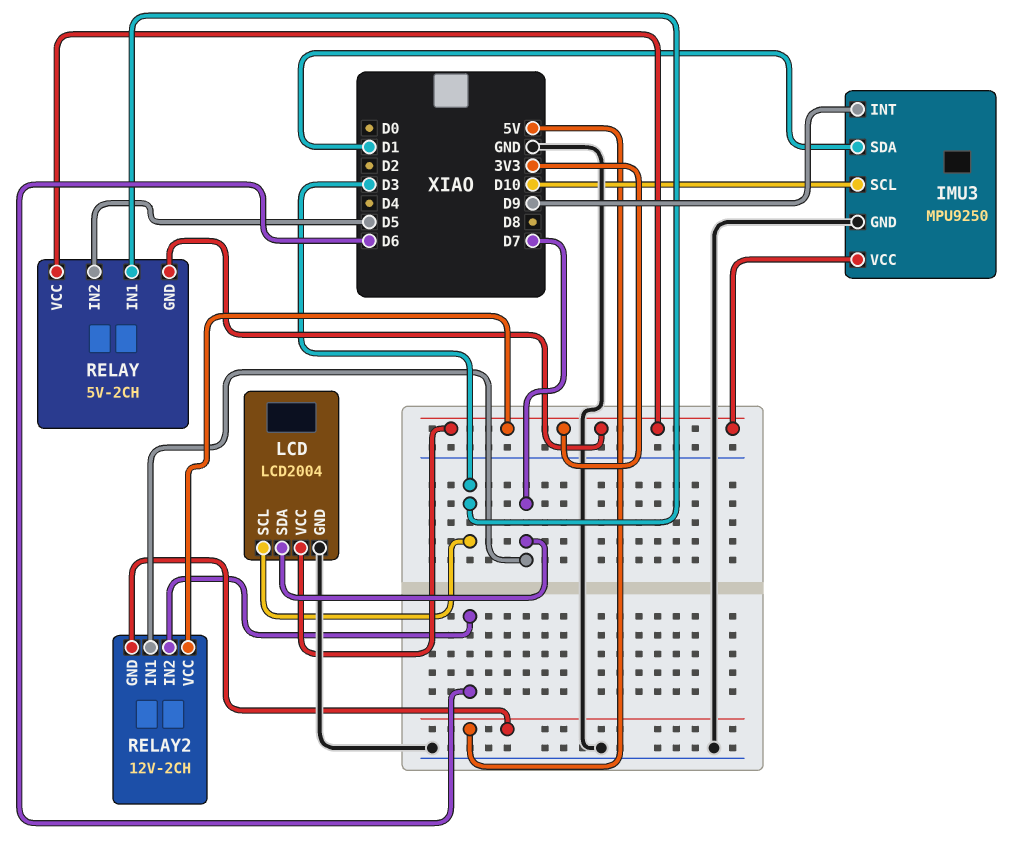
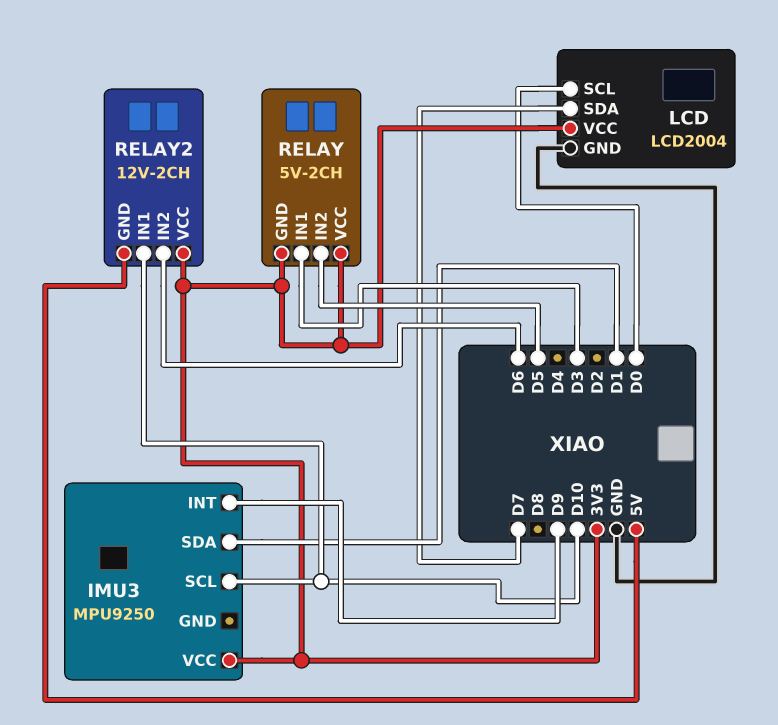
IMU3 pin GND: GND -> none
LCD pin SCL: D3 -> D0
RELAY2 pin IN1: D7 -> D10

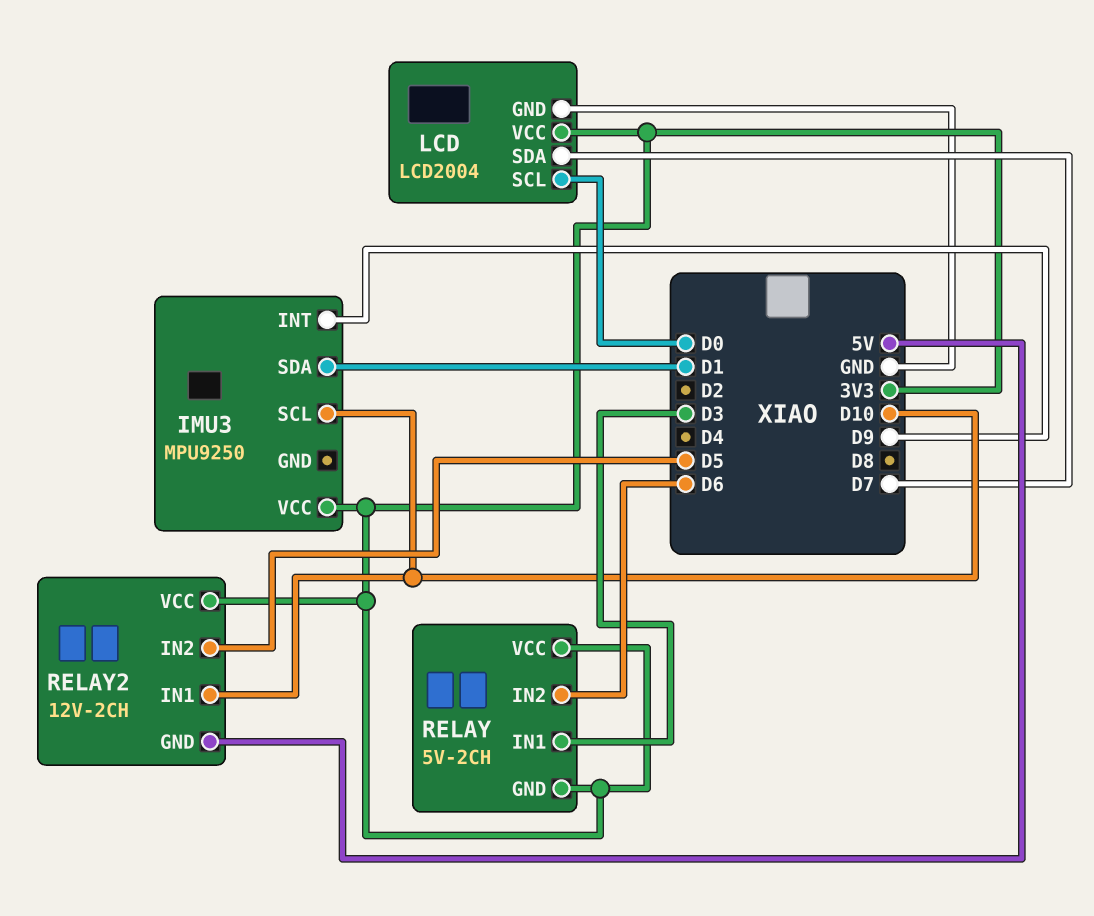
RELAY pin IN2: D5 -> D6
RELAY2 pin IN2: D6 -> D5

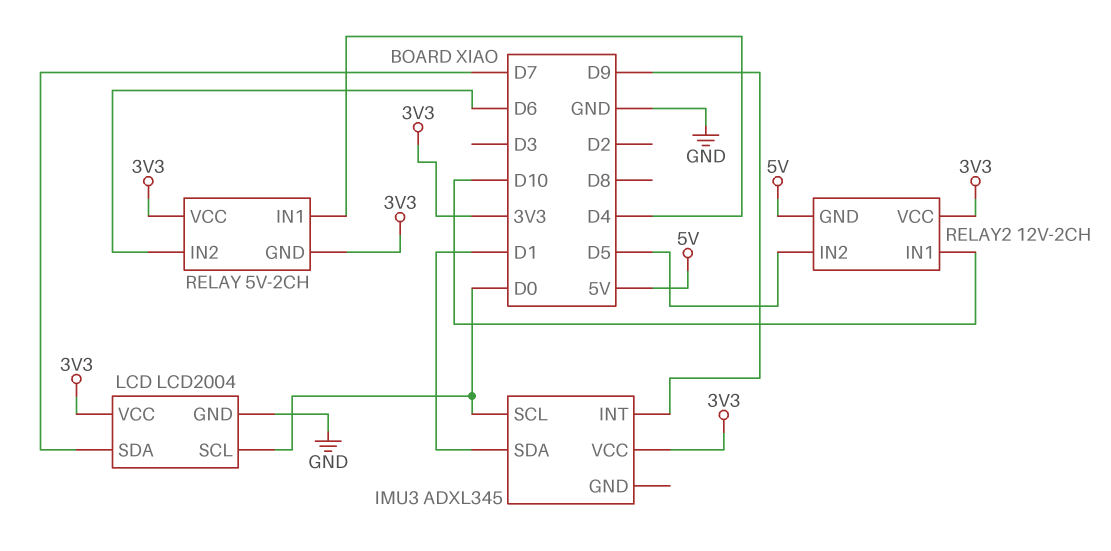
IMU3: MPU9250 -> ADXL345
IMU3 pin SCL: D10 -> D0
RELAY pin IN1: D3 -> D4

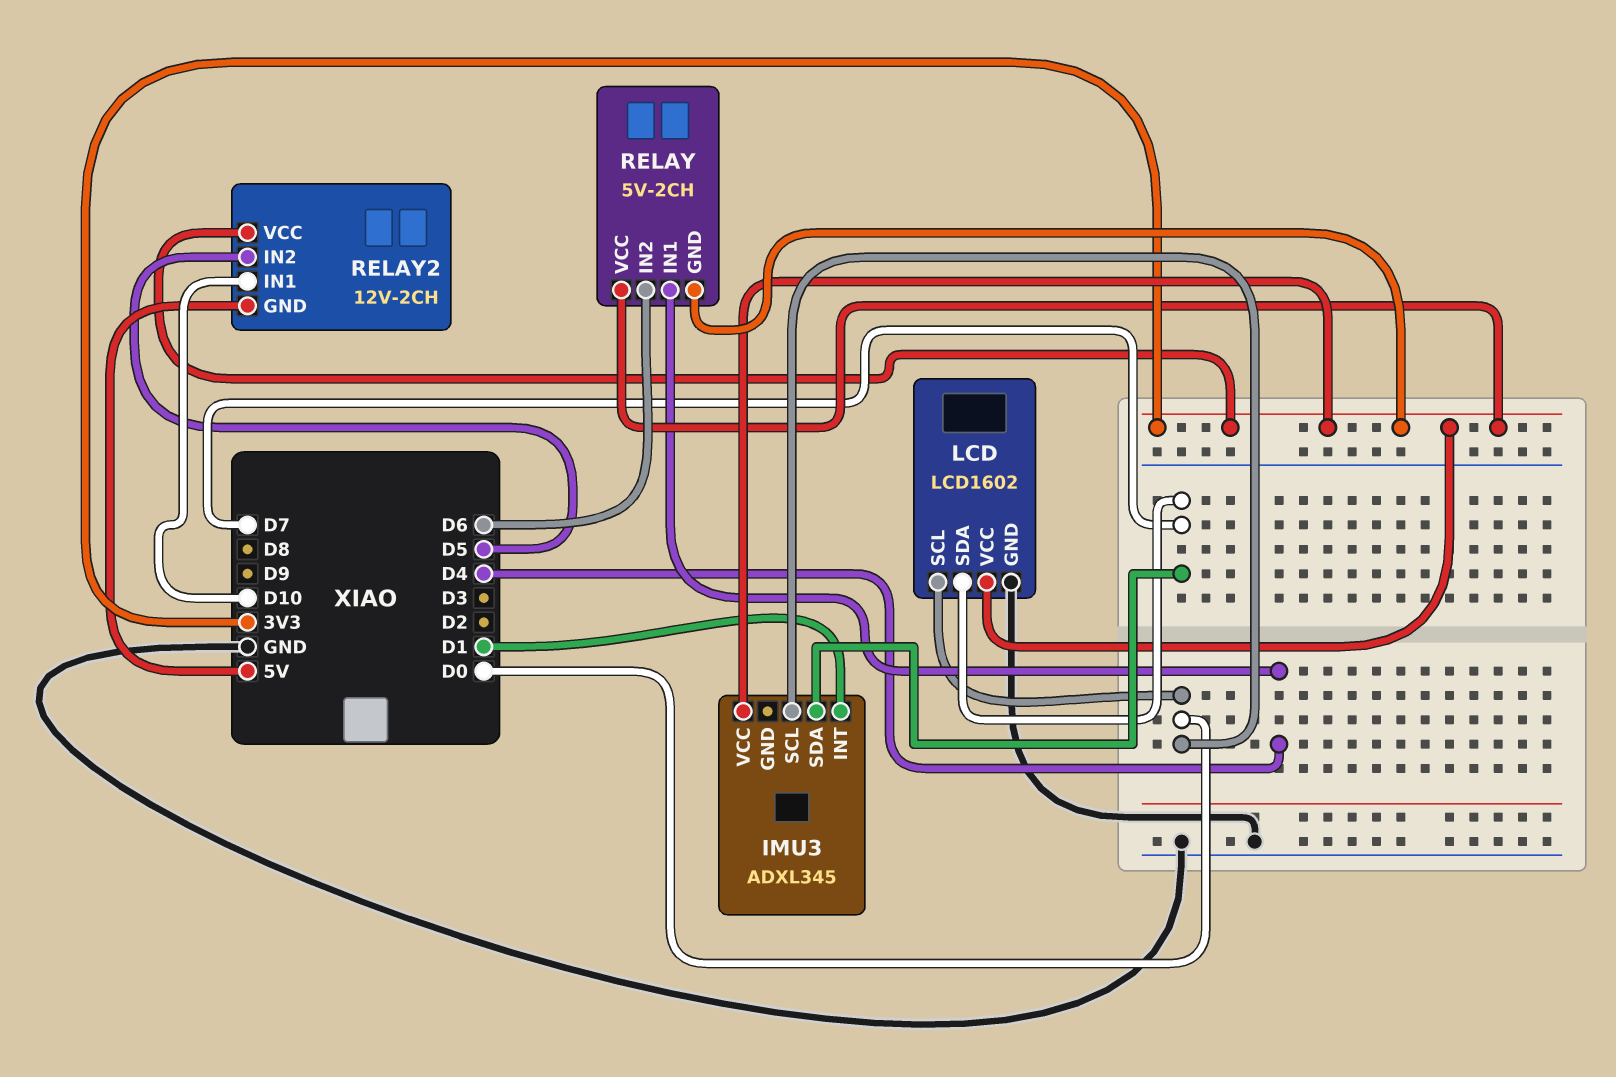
IMU3 pin INT: D9 -> D1
IMU3 pin SDA: D1 -> D7
LCD: LCD2004 -> LCD1602

